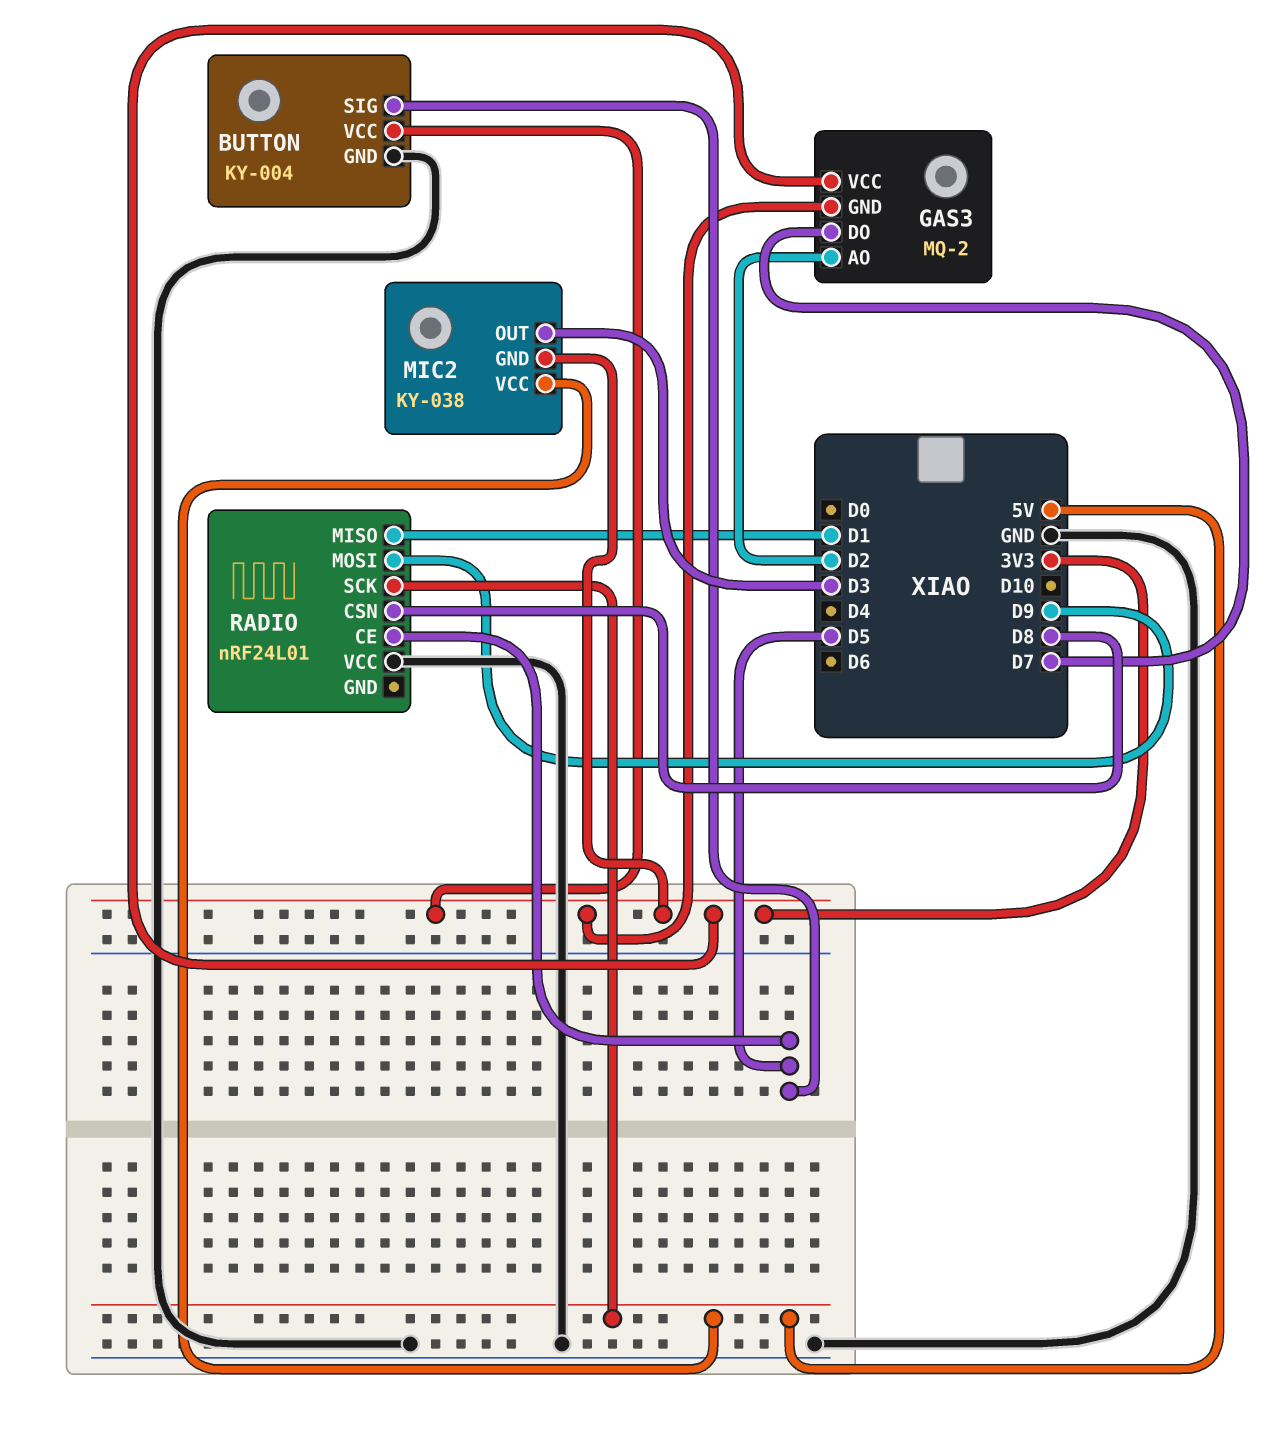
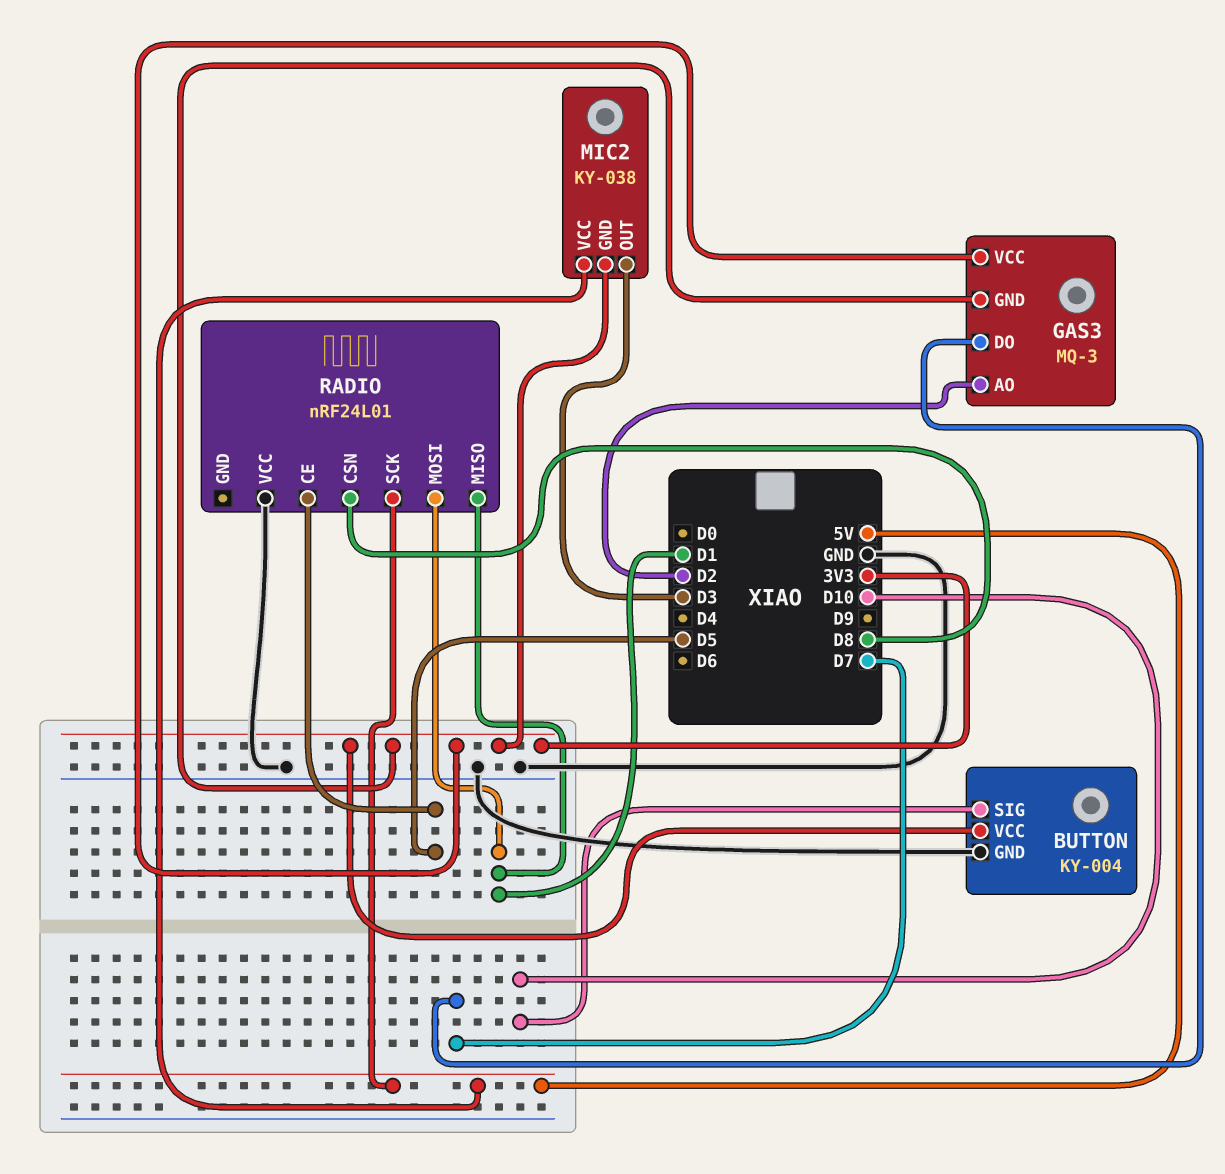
BUTTON pin SIG: D5 -> D10
GAS3: MQ-2 -> MQ-3
RADIO pin MOSI: D9 -> D1

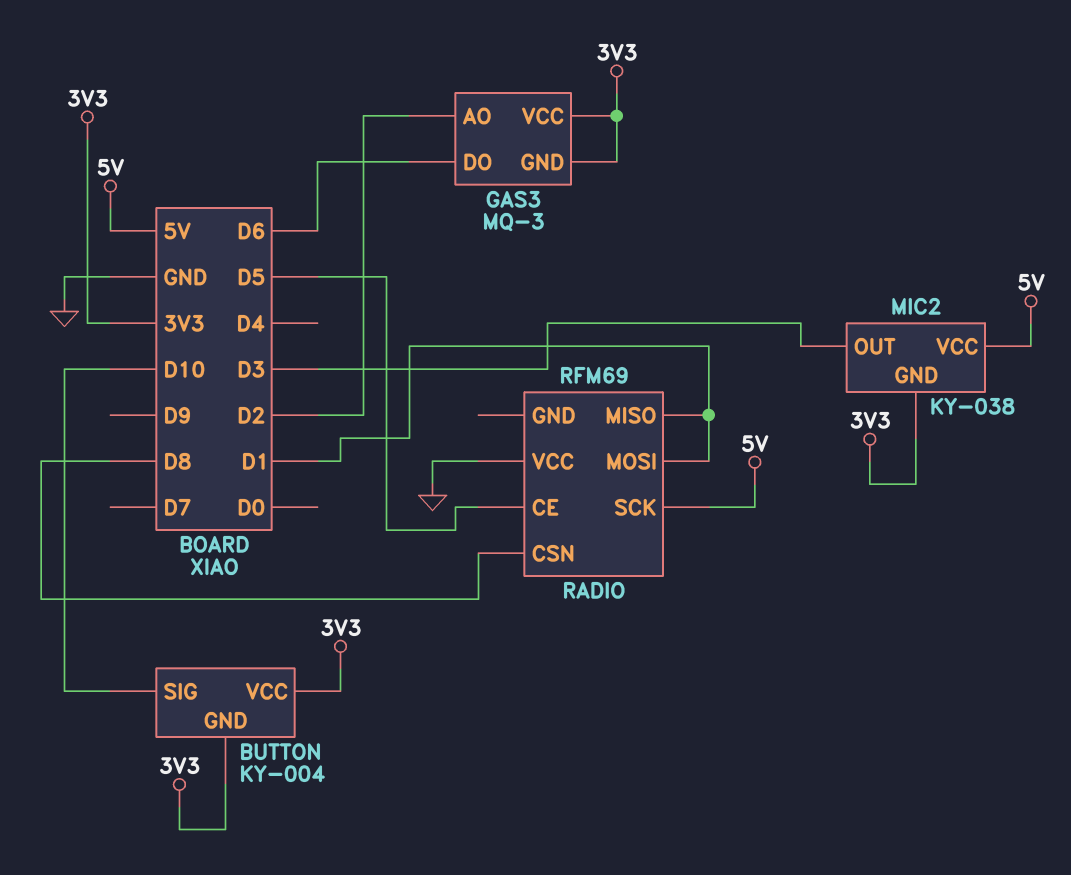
BUTTON pin GND: GND -> 3V3
GAS3 pin DO: D7 -> D6
RADIO: nRF24L01 -> RFM69

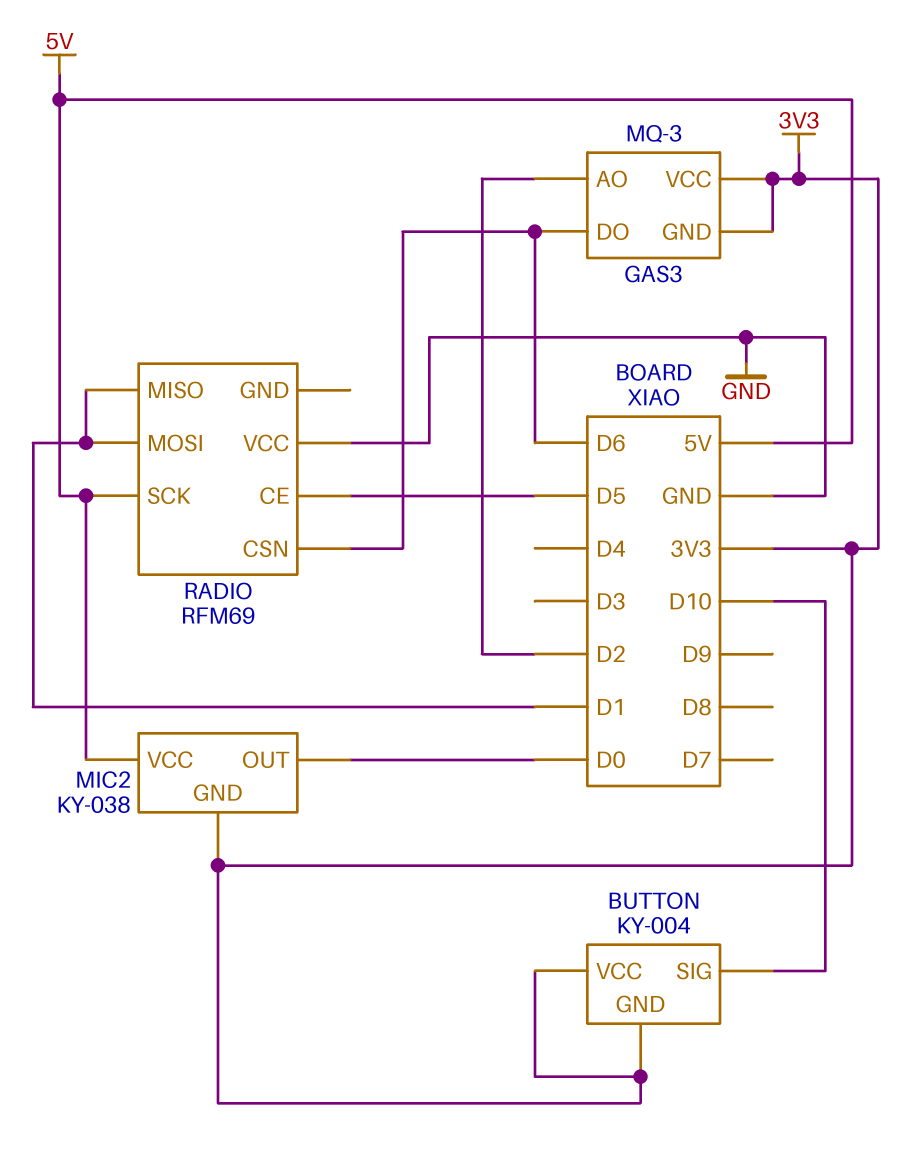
MIC2 pin OUT: D3 -> D0
RADIO pin CSN: D8 -> D6

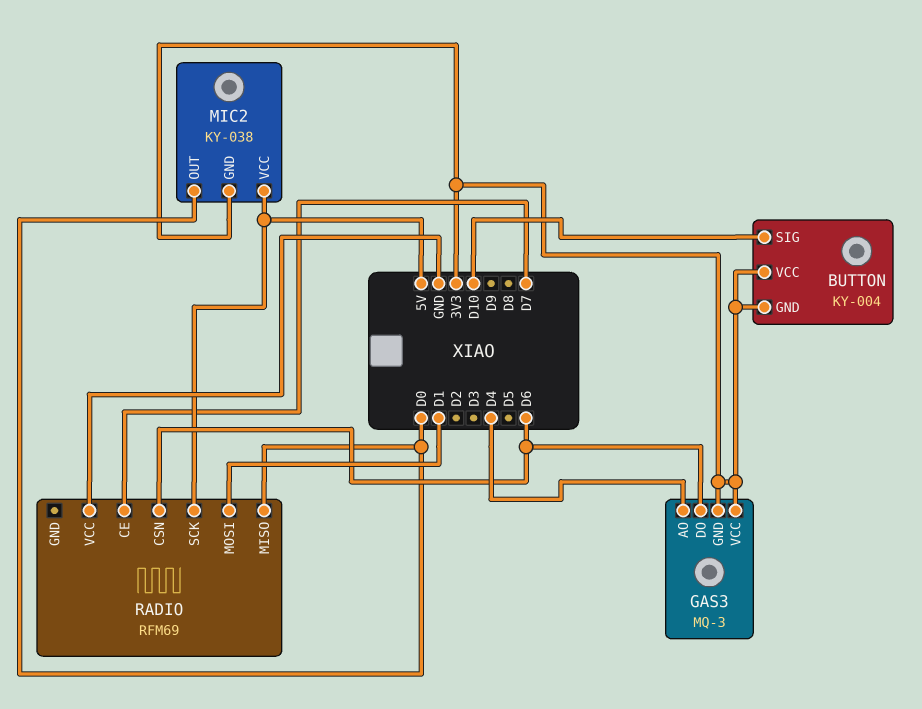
GAS3 pin AO: D2 -> D4
RADIO pin CE: D5 -> D7
RADIO pin MISO: D1 -> D0

